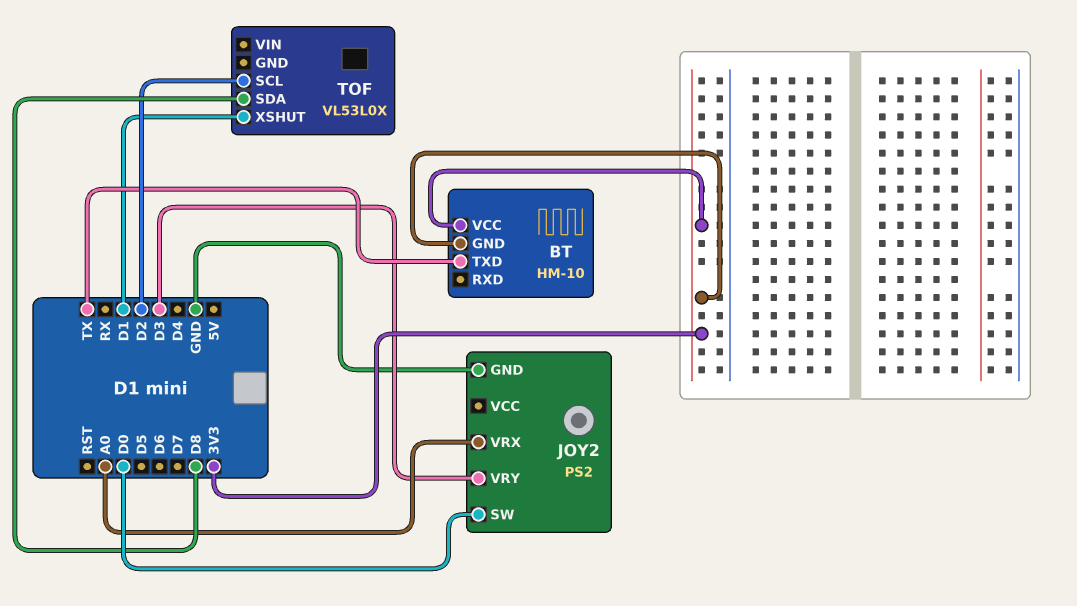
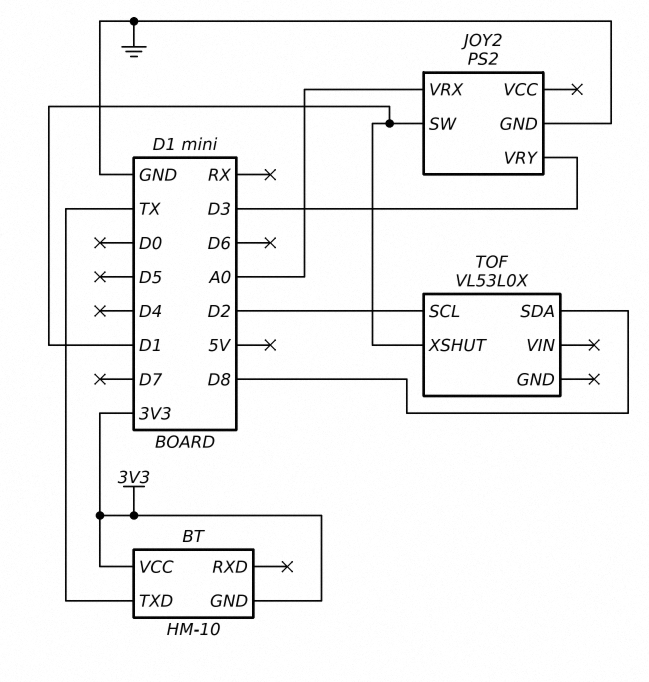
JOY2 pin SW: D0 -> D1

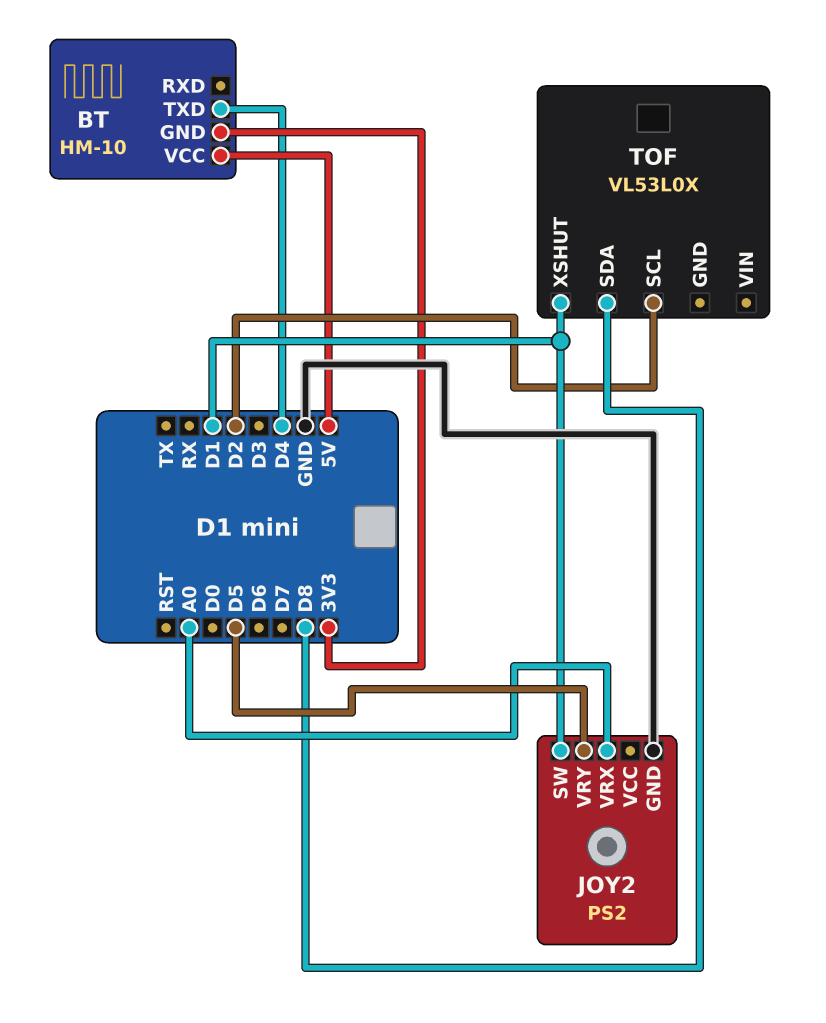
BT pin TXD: TX -> D4
BT pin VCC: 3V3 -> 5V
JOY2 pin VRY: D3 -> D5

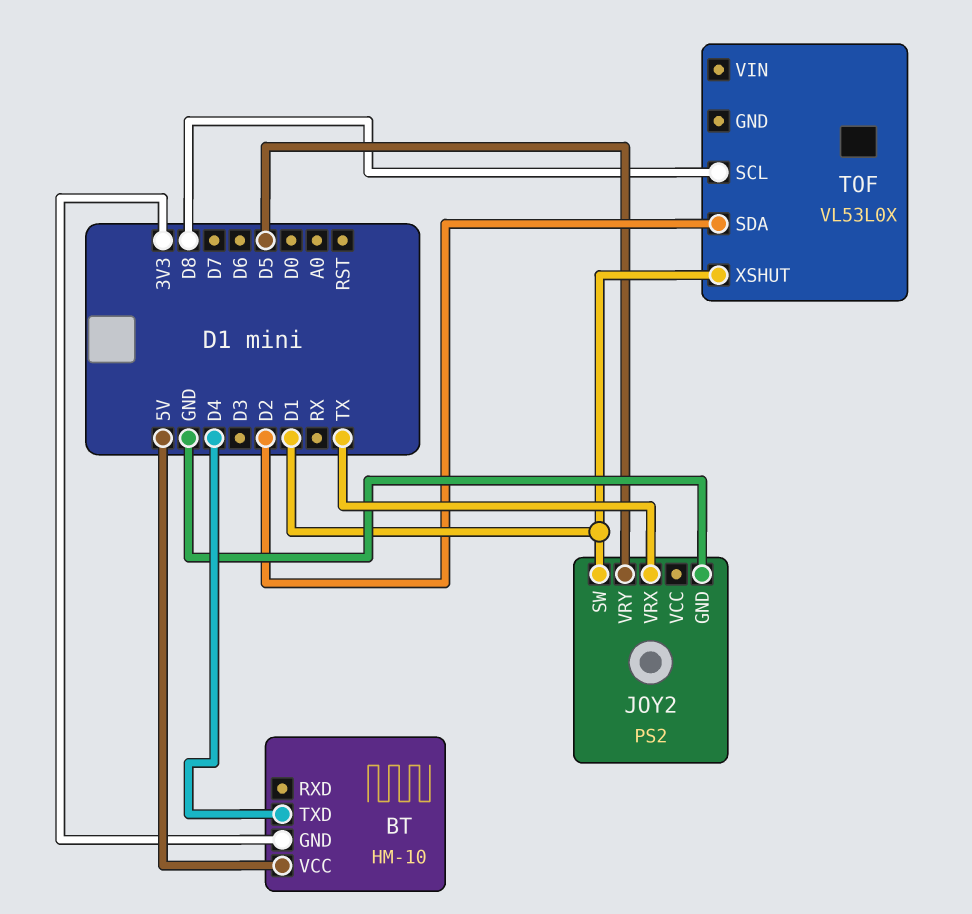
JOY2 pin VRX: A0 -> TX
TOF pin SCL: D2 -> D8
TOF pin SDA: D8 -> D2

